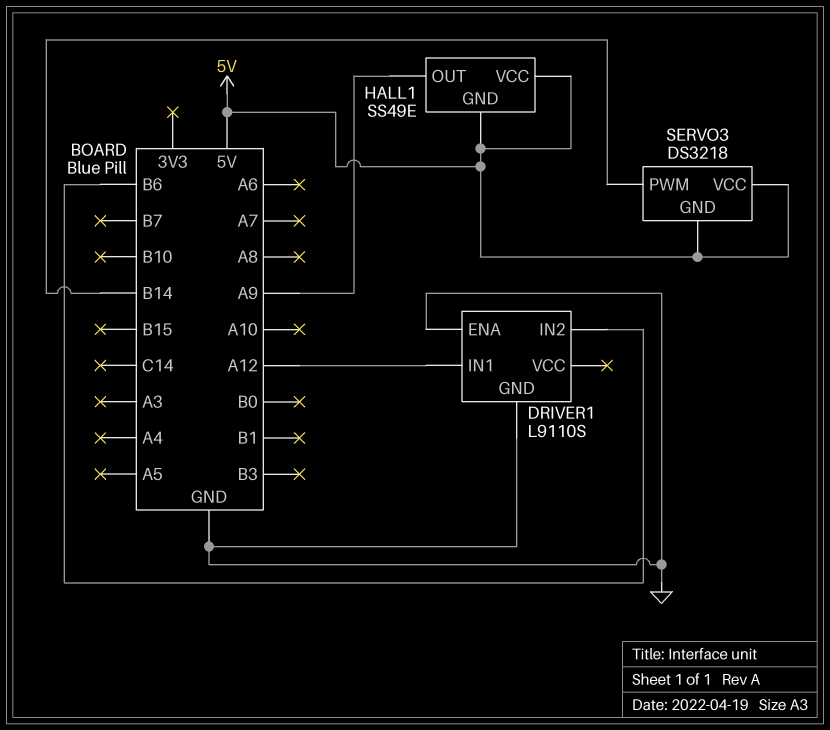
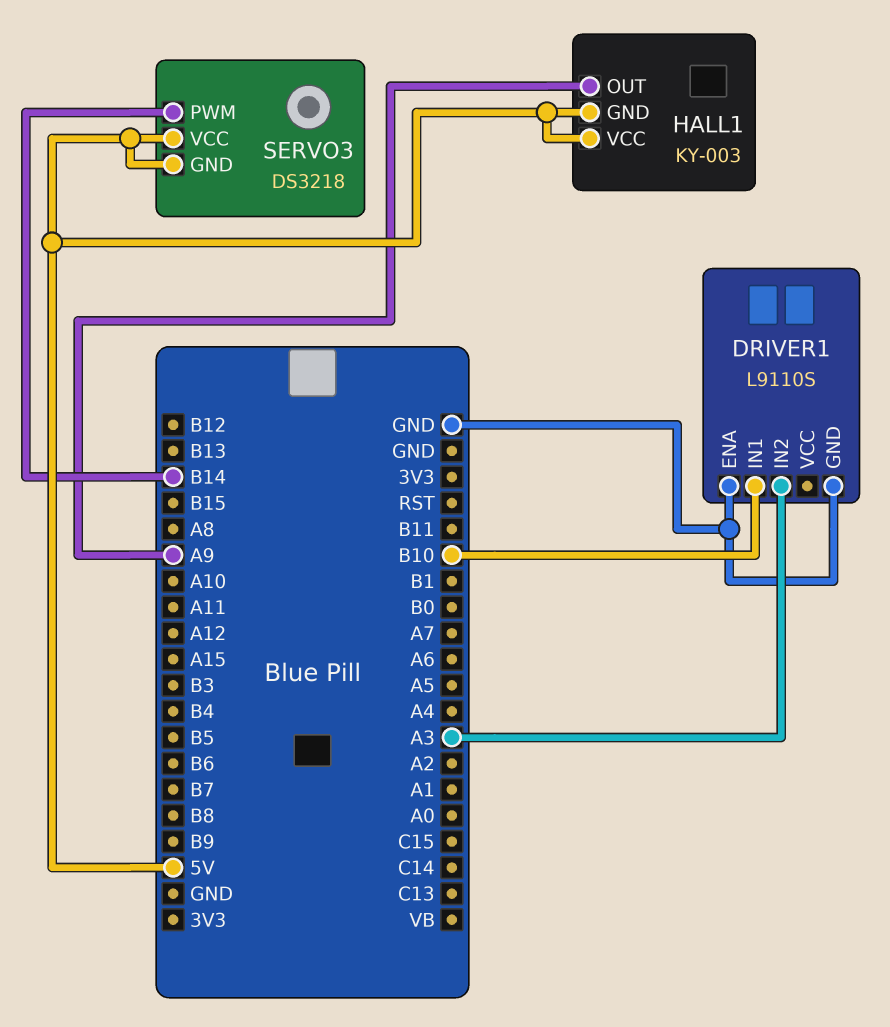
DRIVER1 pin IN1: A12 -> B10
DRIVER1 pin IN2: B6 -> A3
HALL1: SS49E -> KY-003

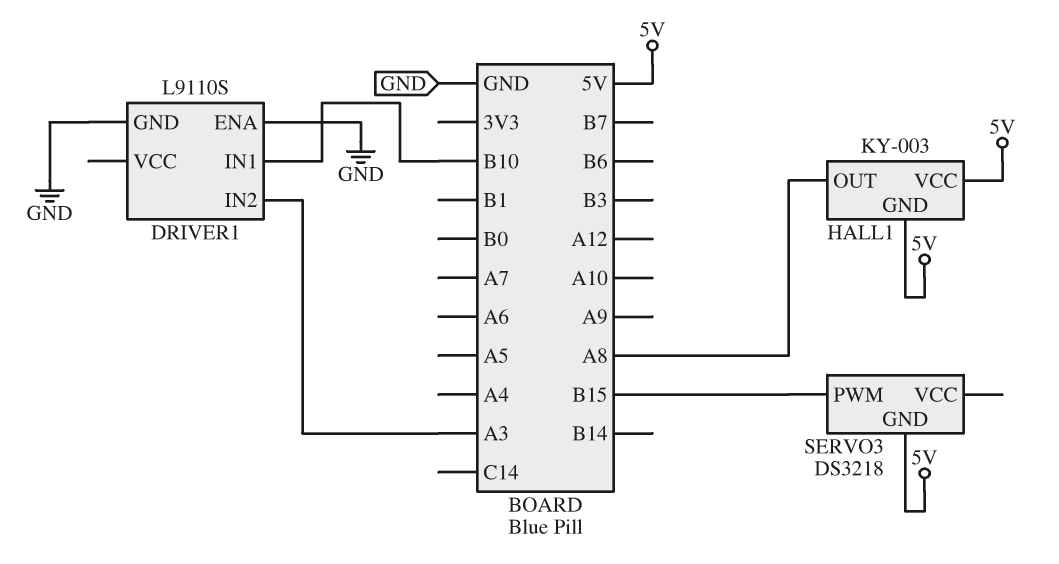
HALL1 pin OUT: A9 -> A8
SERVO3 pin PWM: B14 -> B15
SERVO3 pin VCC: 5V -> none

